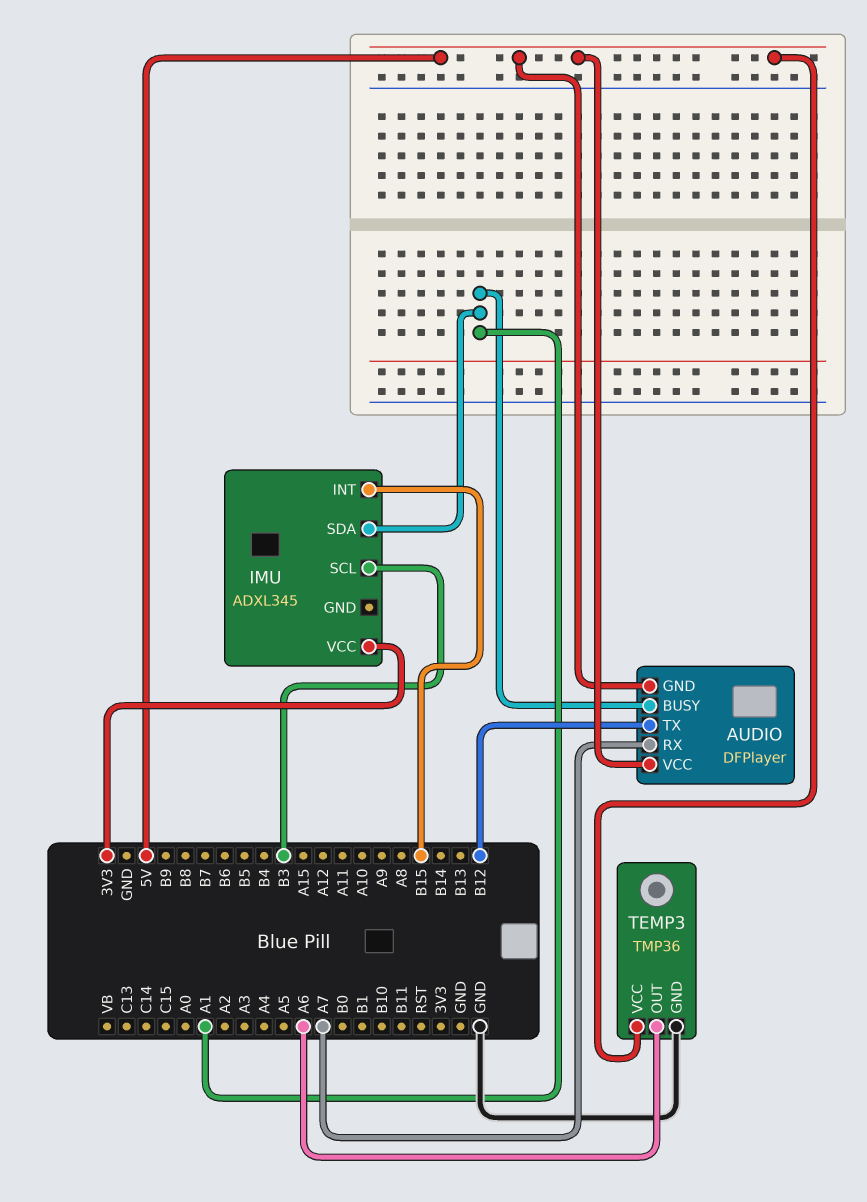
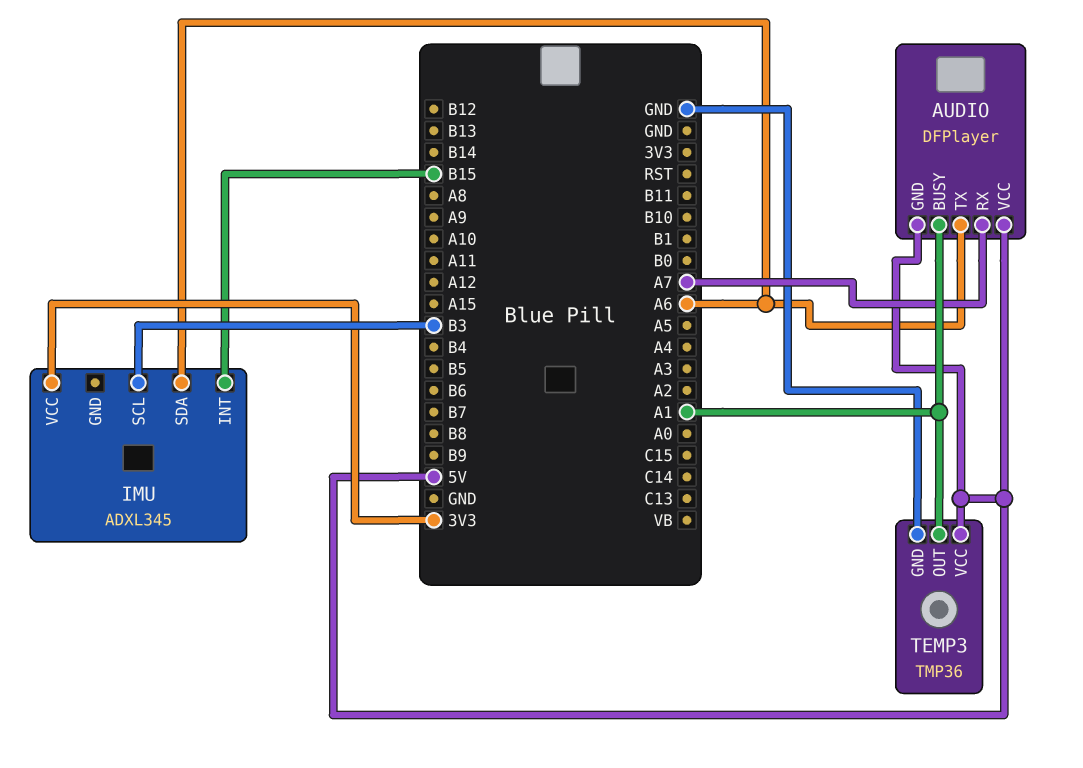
AUDIO pin TX: B12 -> A6
IMU pin SDA: A1 -> A6
TEMP3 pin OUT: A6 -> A1

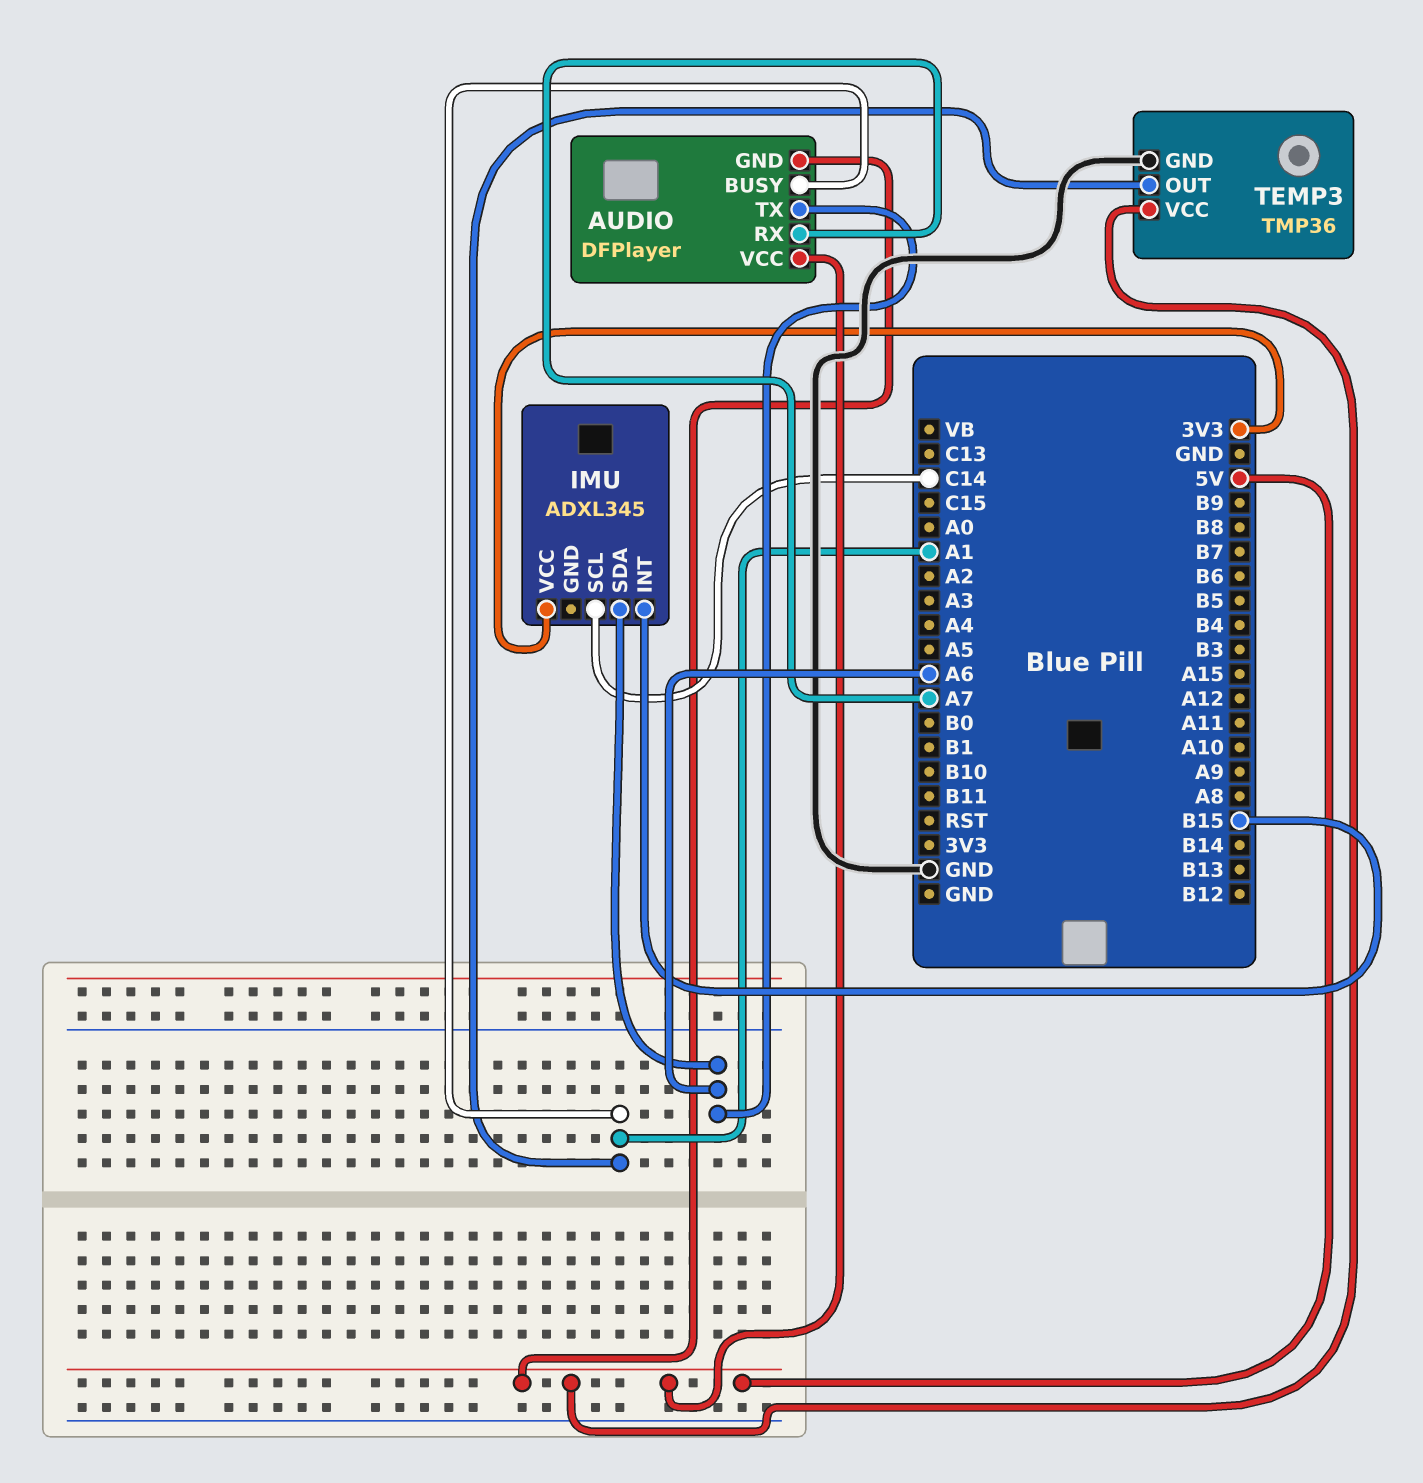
IMU pin SCL: B3 -> C14

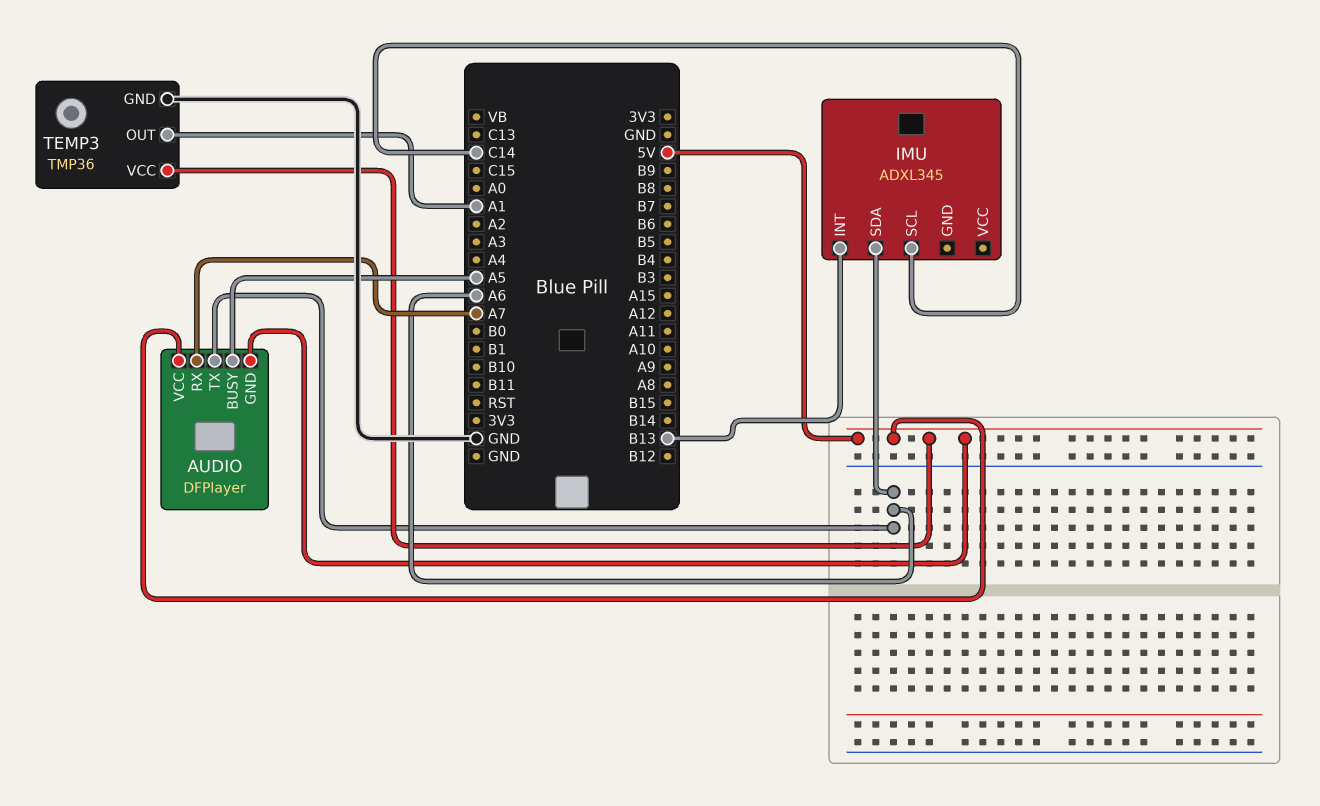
AUDIO pin BUSY: A1 -> A5
IMU pin INT: B15 -> B13
IMU pin VCC: 3V3 -> none

